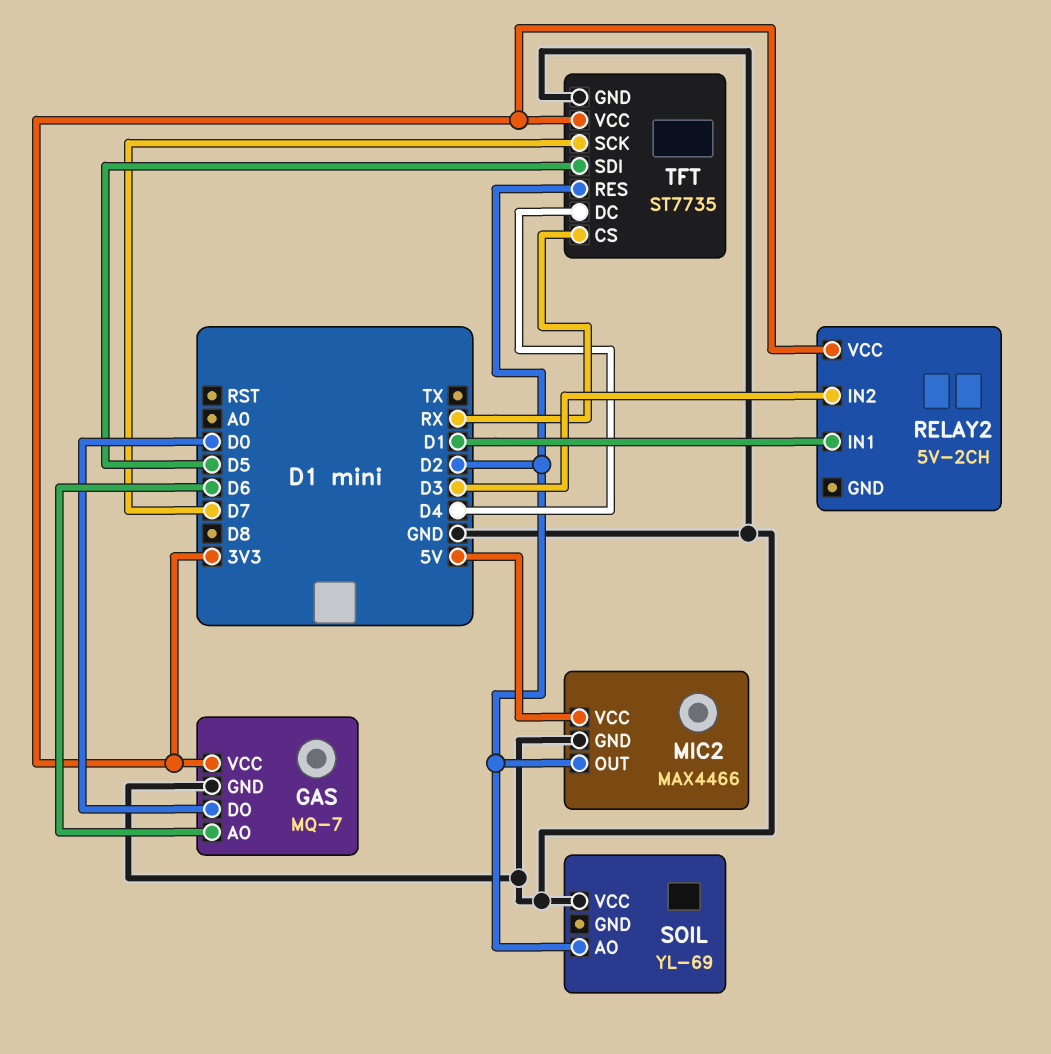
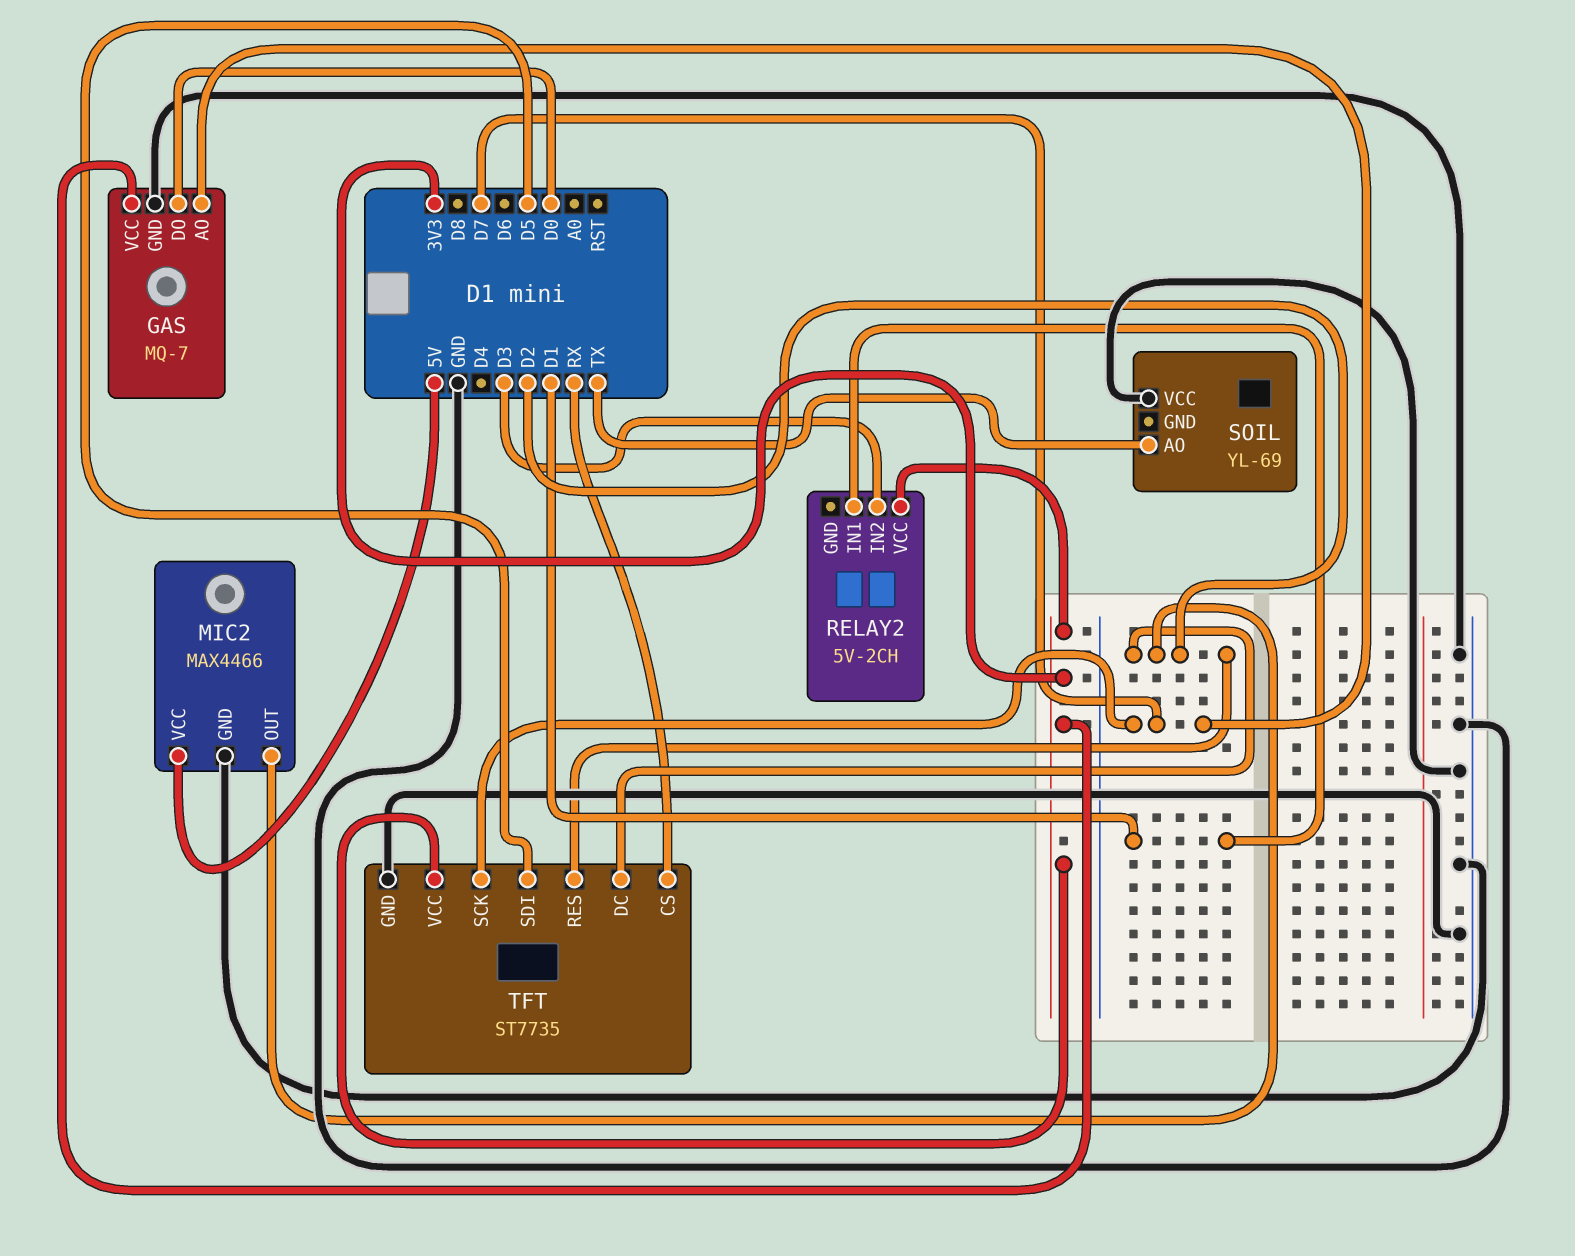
GAS pin AO: D6 -> D7
SOIL pin AO: D2 -> TX
TFT pin DC: D4 -> D2

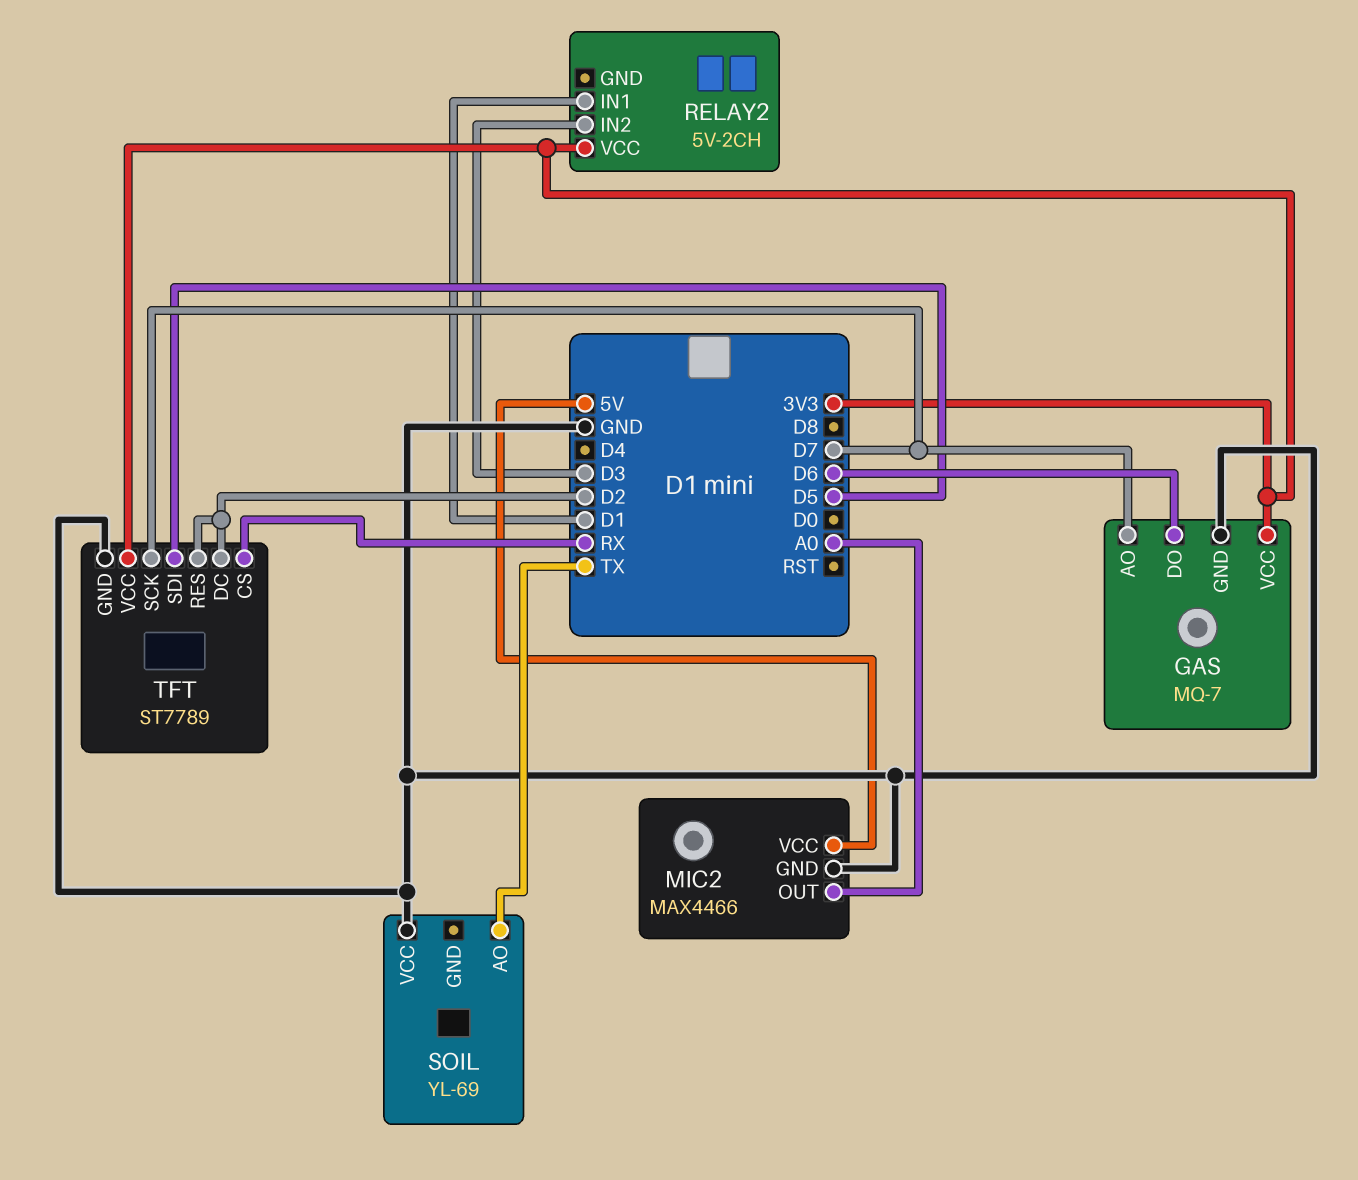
GAS pin DO: D0 -> D6
MIC2 pin OUT: D2 -> A0
TFT: ST7735 -> ST7789

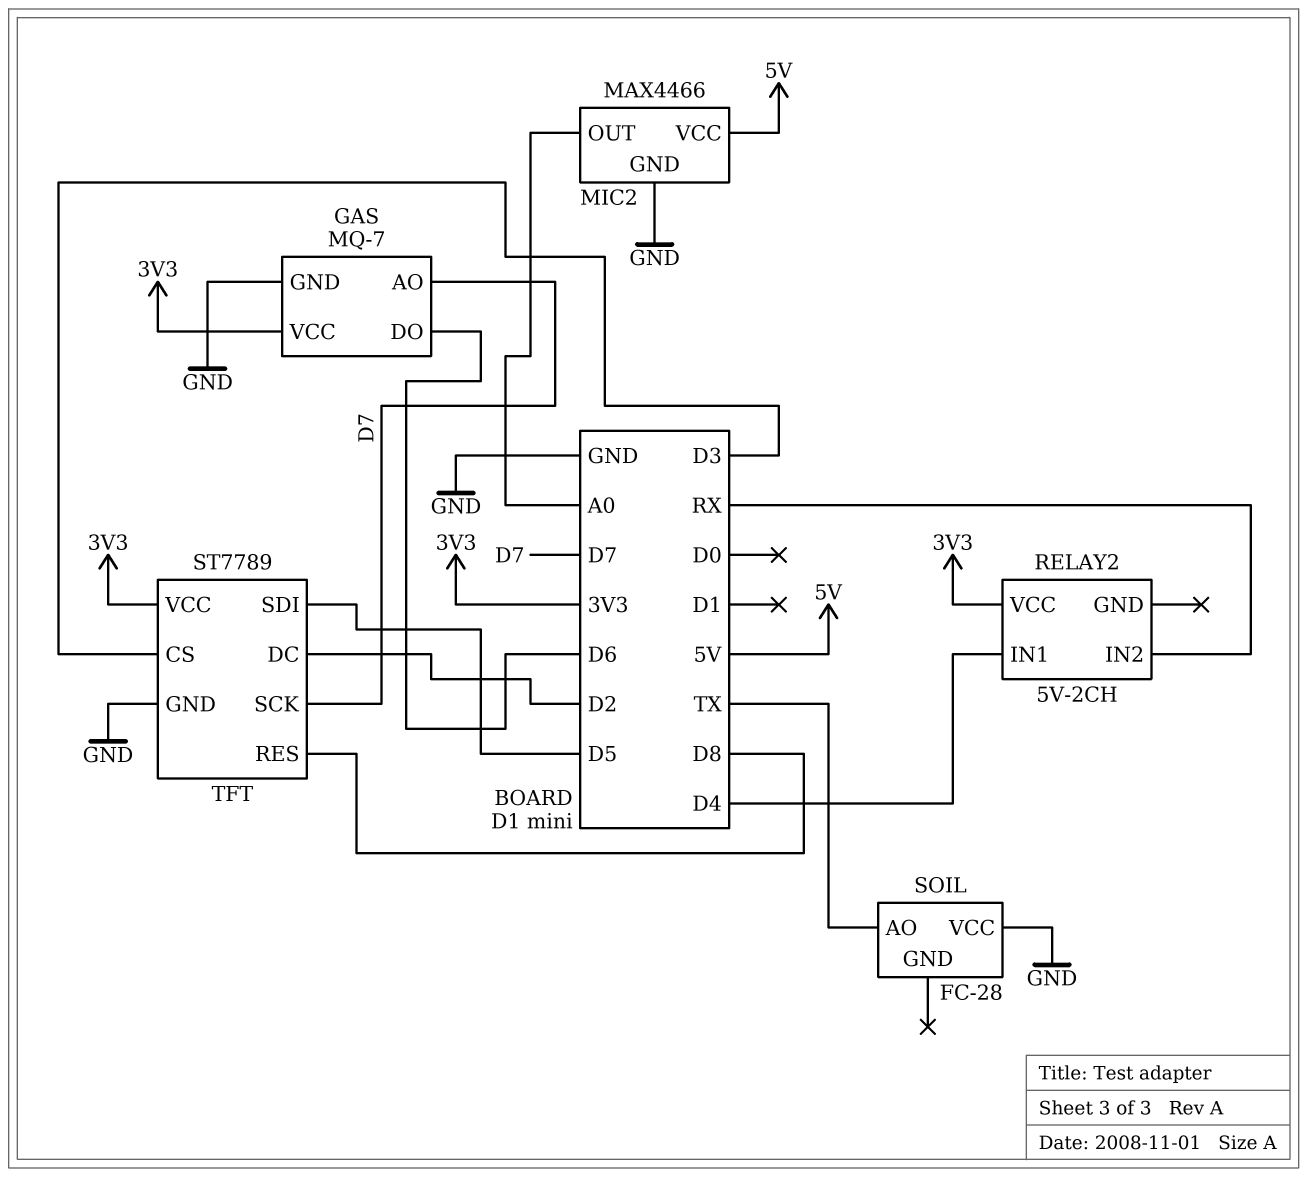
RELAY2 pin IN1: D1 -> D4
RELAY2 pin IN2: D3 -> RX
SOIL: YL-69 -> FC-28
TFT pin CS: RX -> D3
TFT pin RES: D2 -> D8

